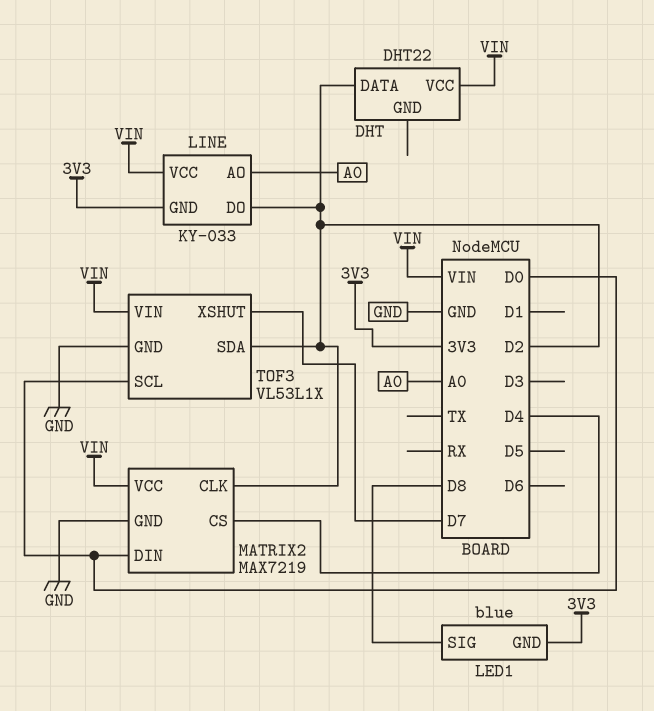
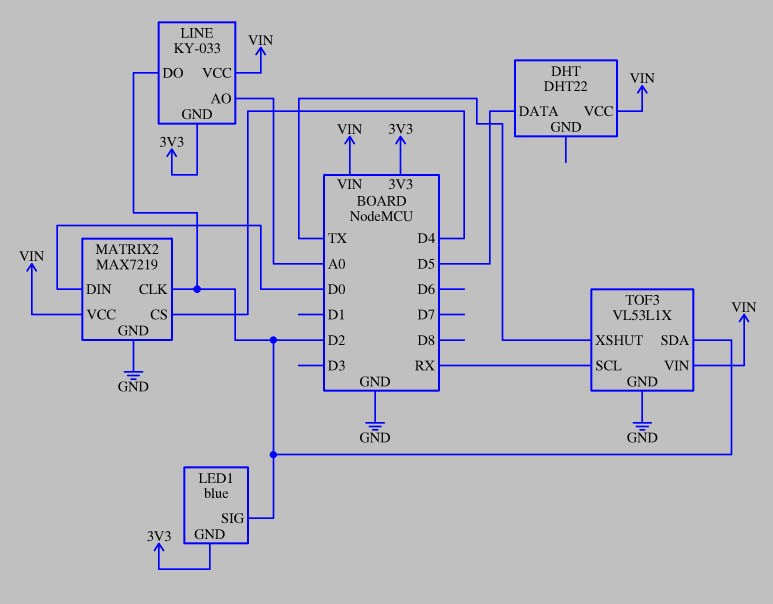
DHT pin DATA: D2 -> D5
LED1 pin SIG: D8 -> D2
TOF3 pin SCL: D0 -> RX
TOF3 pin XSHUT: D7 -> TX

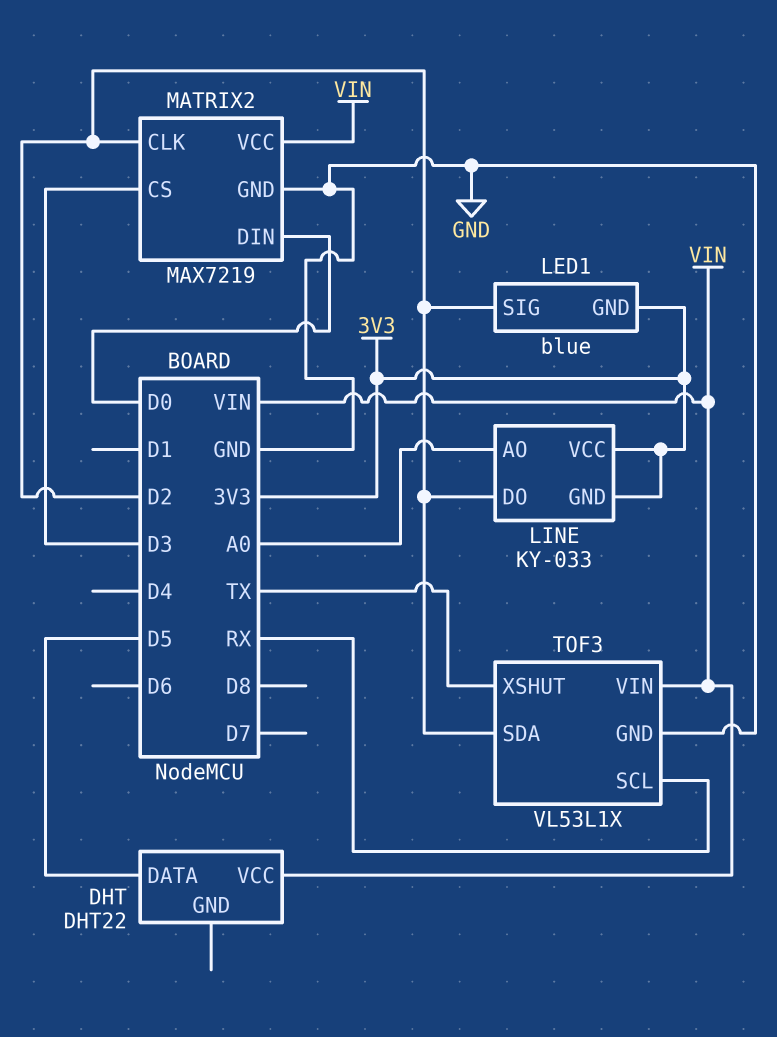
LINE pin VCC: VIN -> 3V3
MATRIX2 pin CS: D4 -> D3

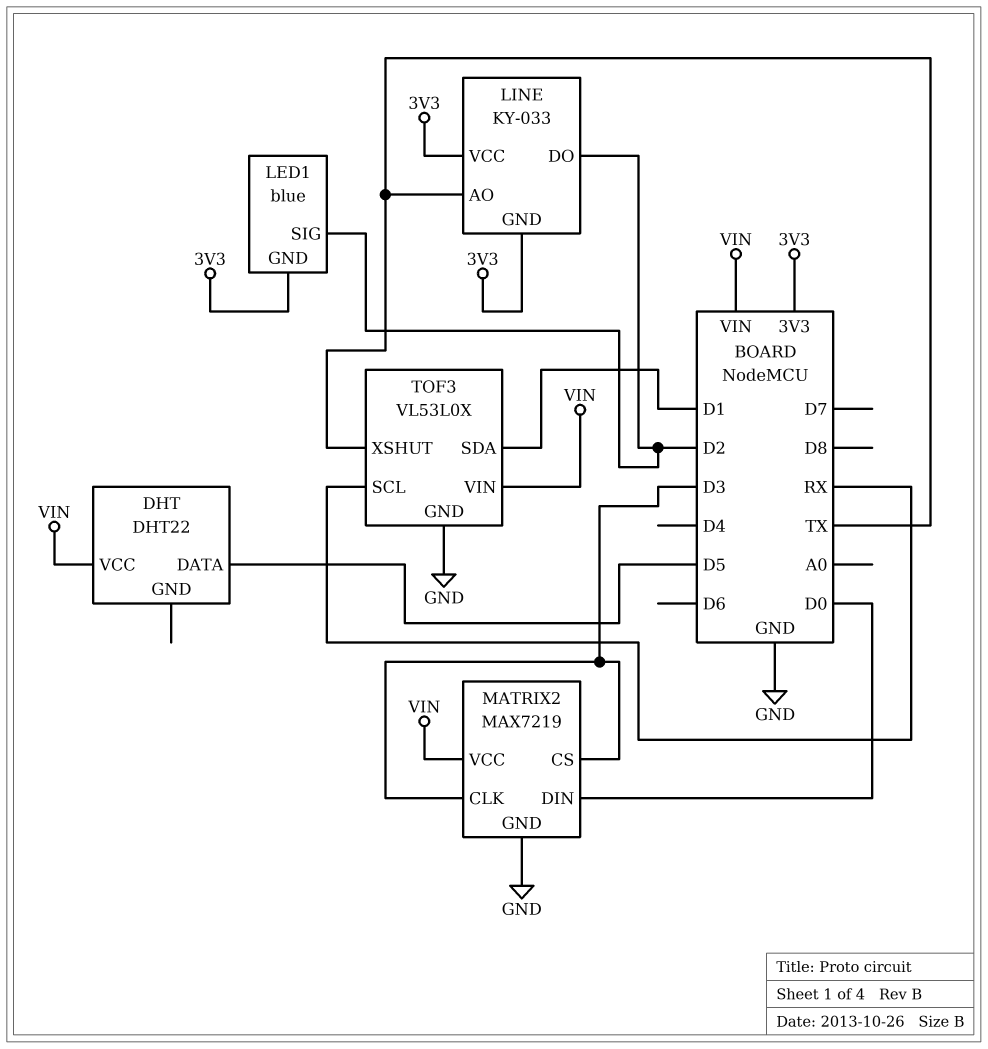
LINE pin AO: A0 -> TX
MATRIX2 pin CLK: D2 -> D3
TOF3: VL53L1X -> VL53L0X
TOF3 pin SDA: D2 -> D1

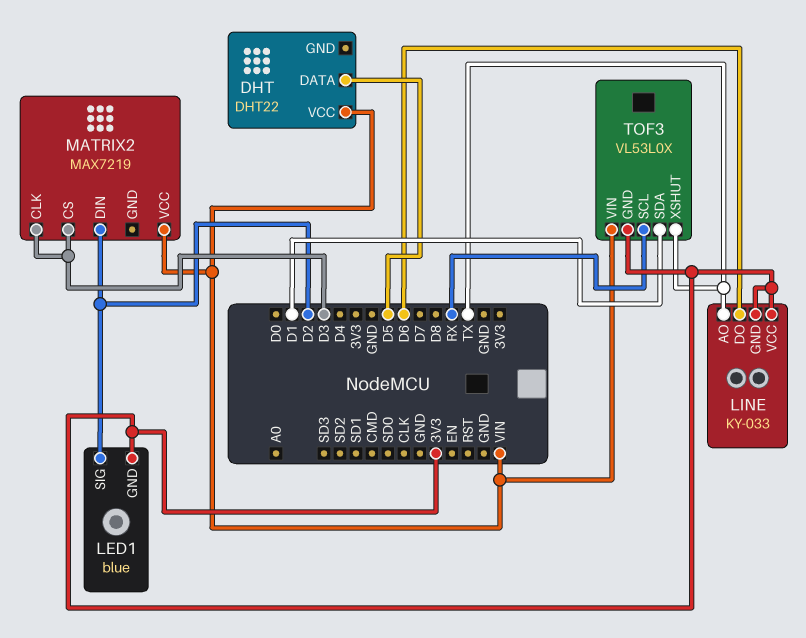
LINE pin DO: D2 -> D6
MATRIX2 pin DIN: D0 -> D2
MATRIX2 pin GND: GND -> none
TOF3 pin GND: GND -> 3V3

